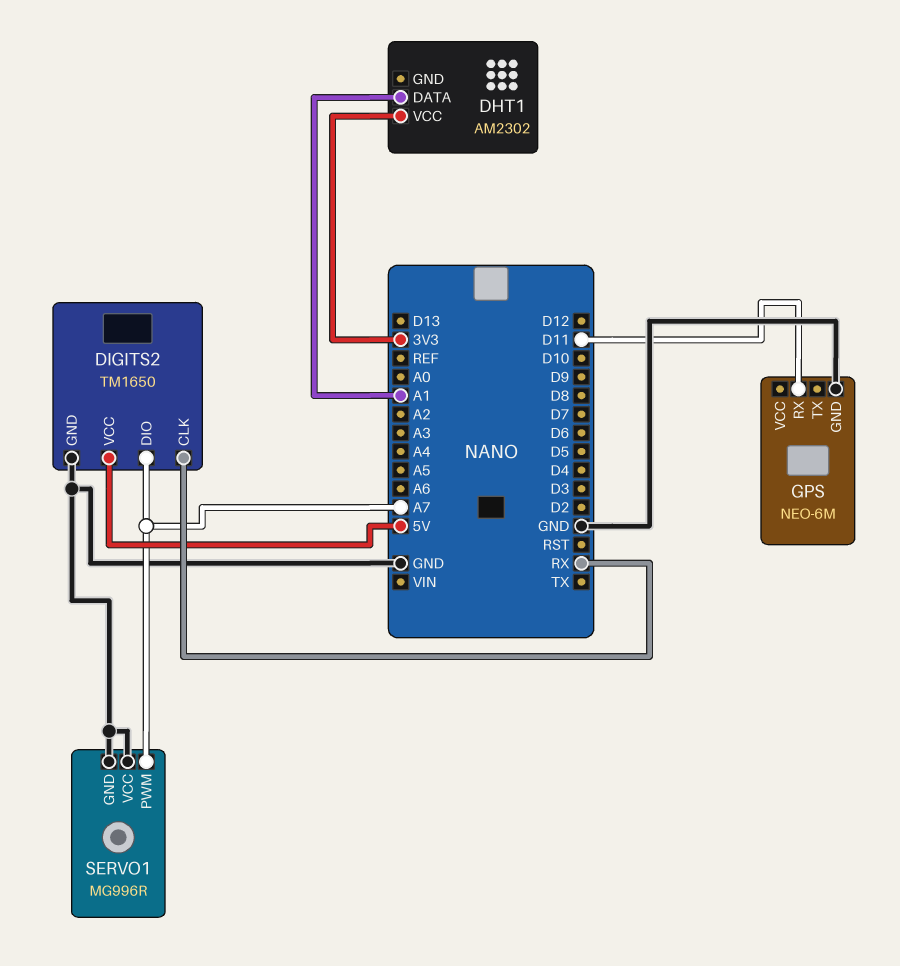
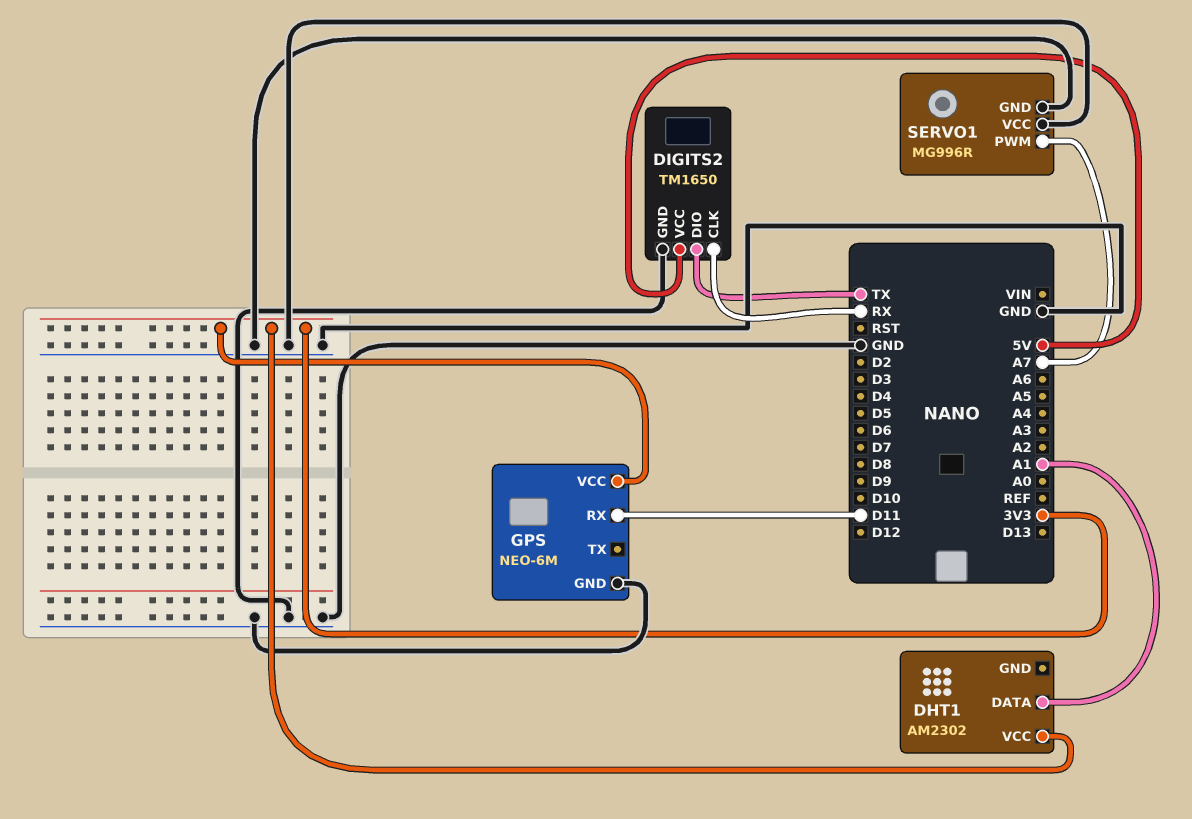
DIGITS2 pin DIO: A7 -> TX
GPS pin VCC: none -> 3V3

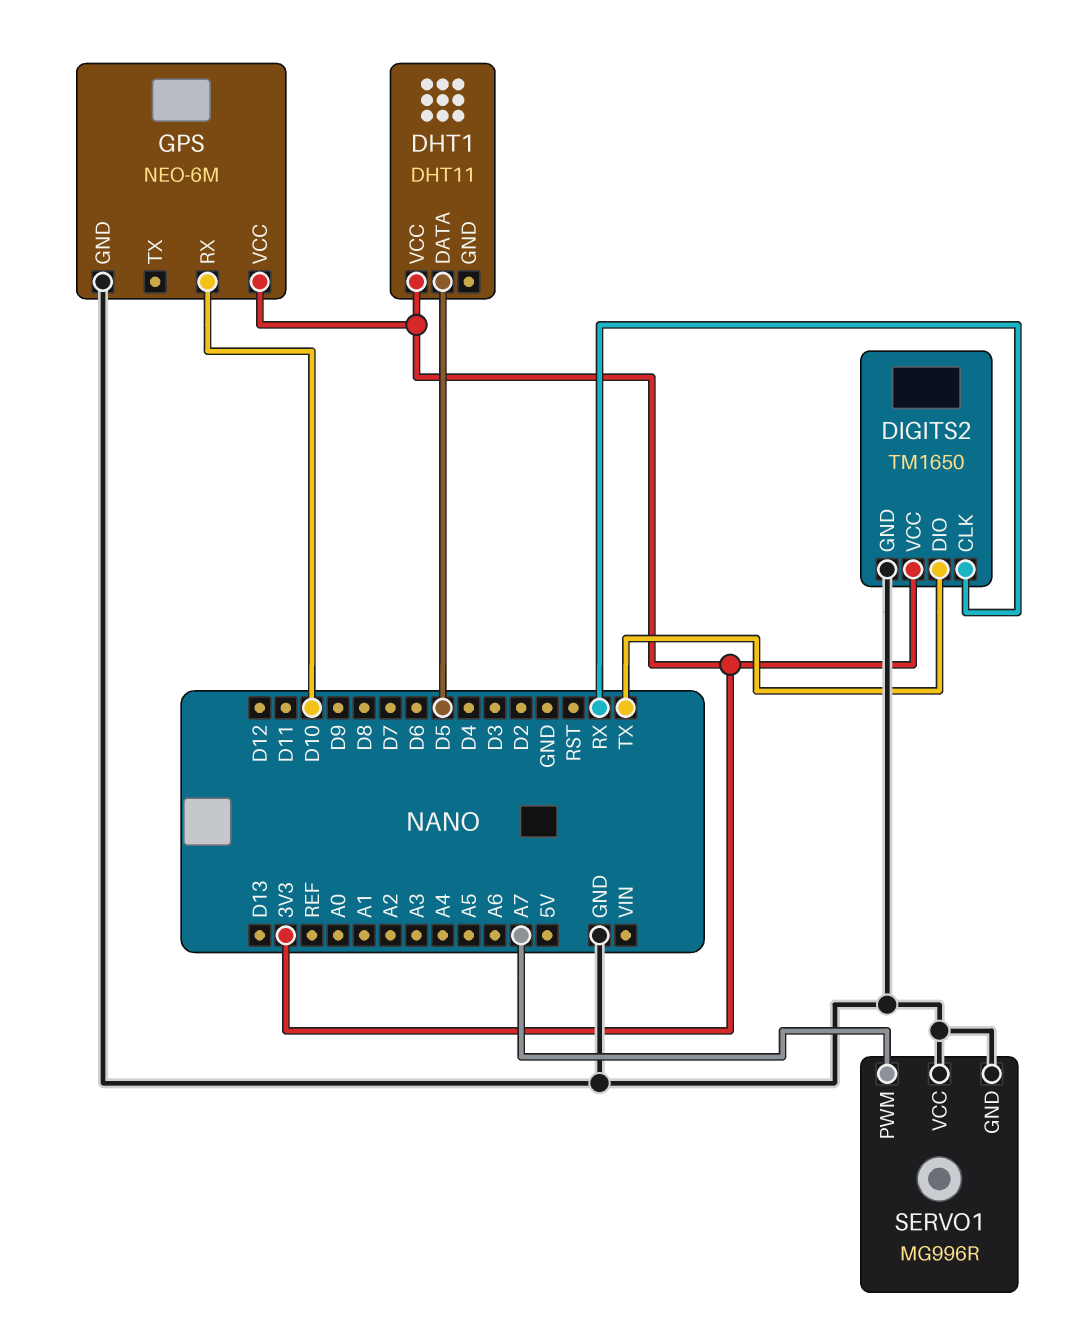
DHT1: AM2302 -> DHT11
DHT1 pin DATA: A1 -> D5
DIGITS2 pin VCC: 5V -> 3V3
GPS pin RX: D11 -> D10

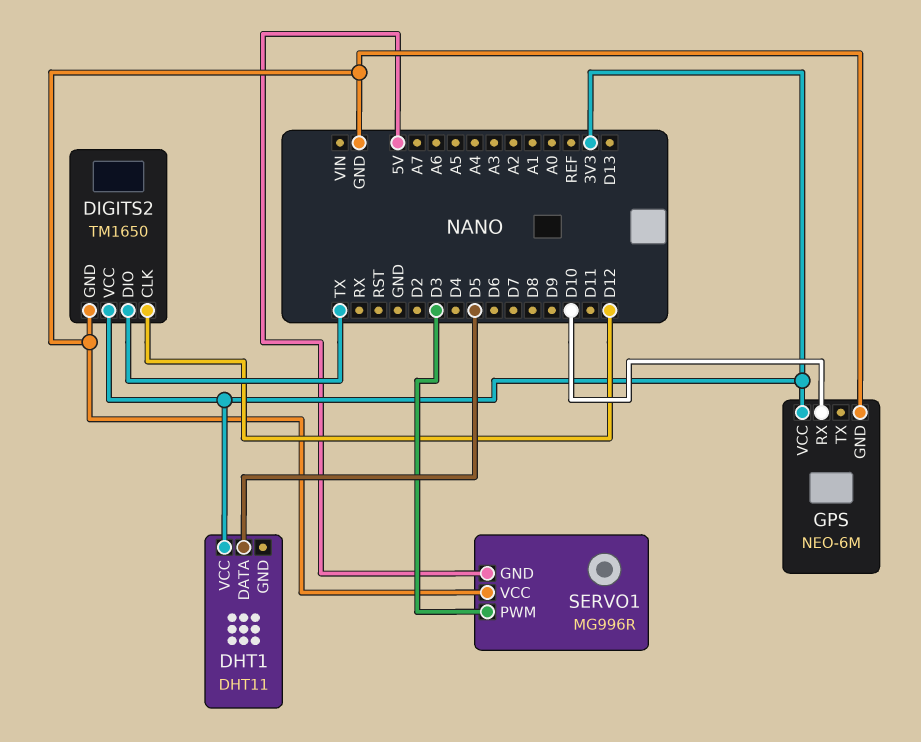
DIGITS2 pin CLK: RX -> D12
SERVO1 pin GND: GND -> 5V
SERVO1 pin PWM: A7 -> D3

